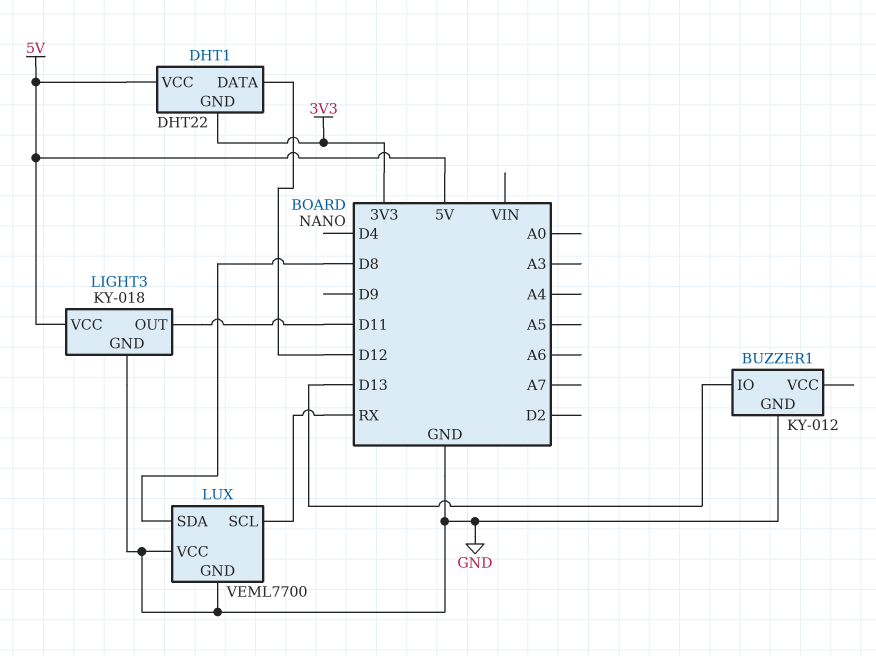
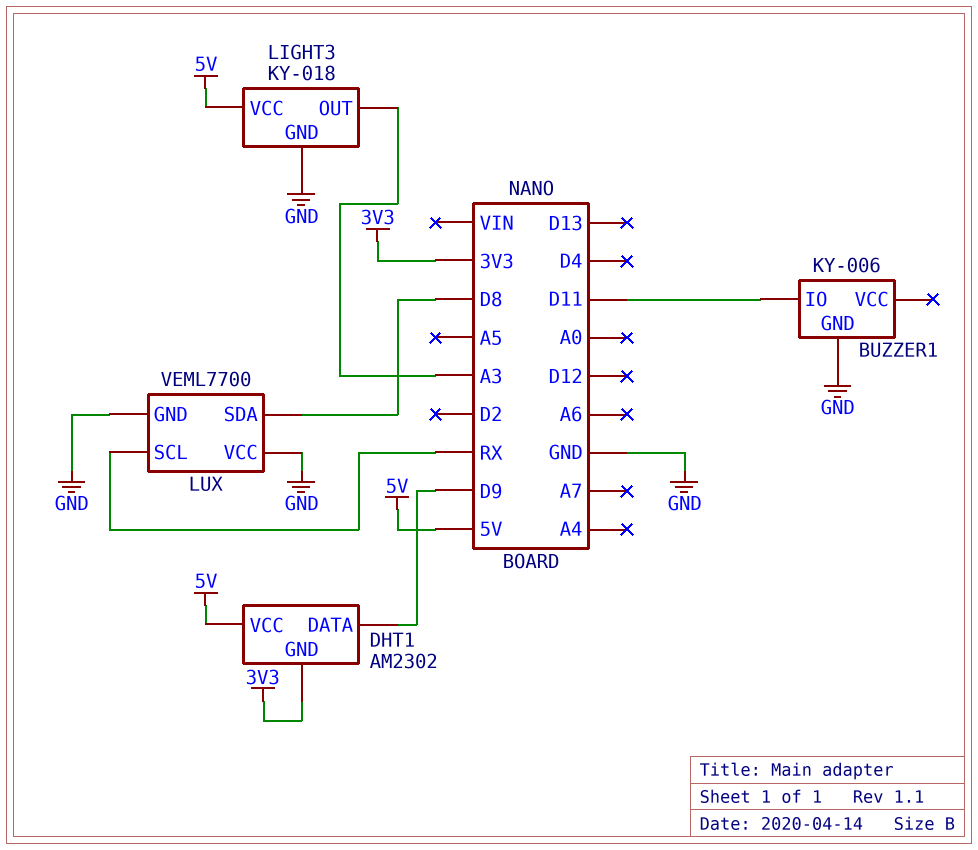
BUZZER1: KY-012 -> KY-006
BUZZER1 pin IO: D13 -> D11
DHT1: DHT22 -> AM2302
DHT1 pin DATA: D12 -> D9
LIGHT3 pin OUT: D11 -> A3

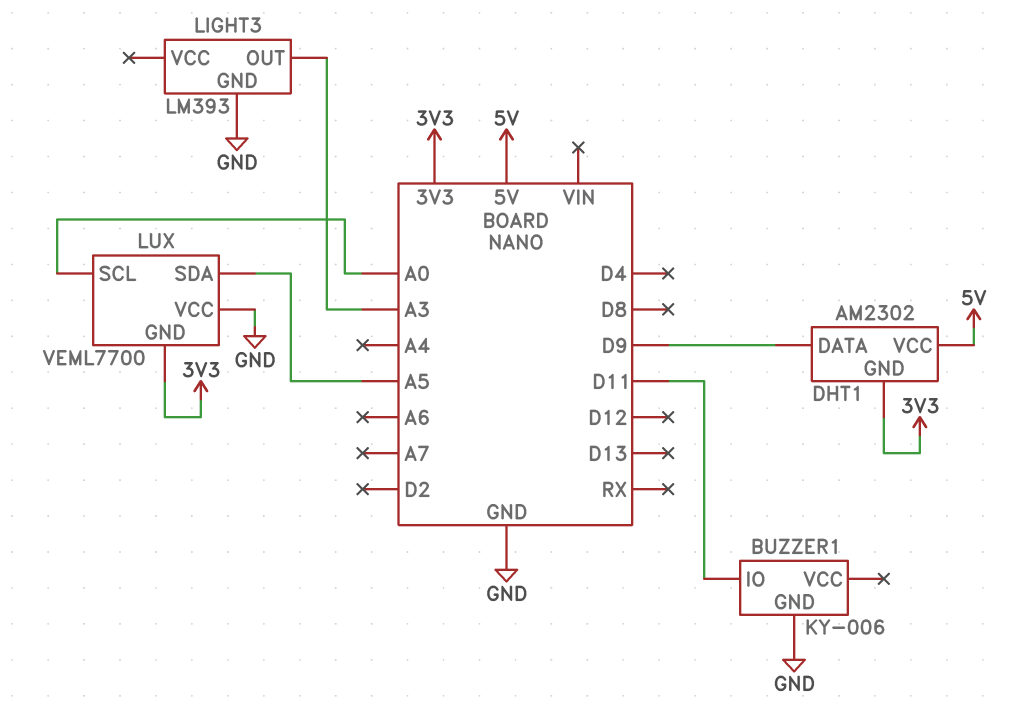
LIGHT3: KY-018 -> LM393
LIGHT3 pin VCC: 5V -> none
LUX pin GND: GND -> 3V3
LUX pin SCL: RX -> A0
LUX pin SDA: D8 -> A5

